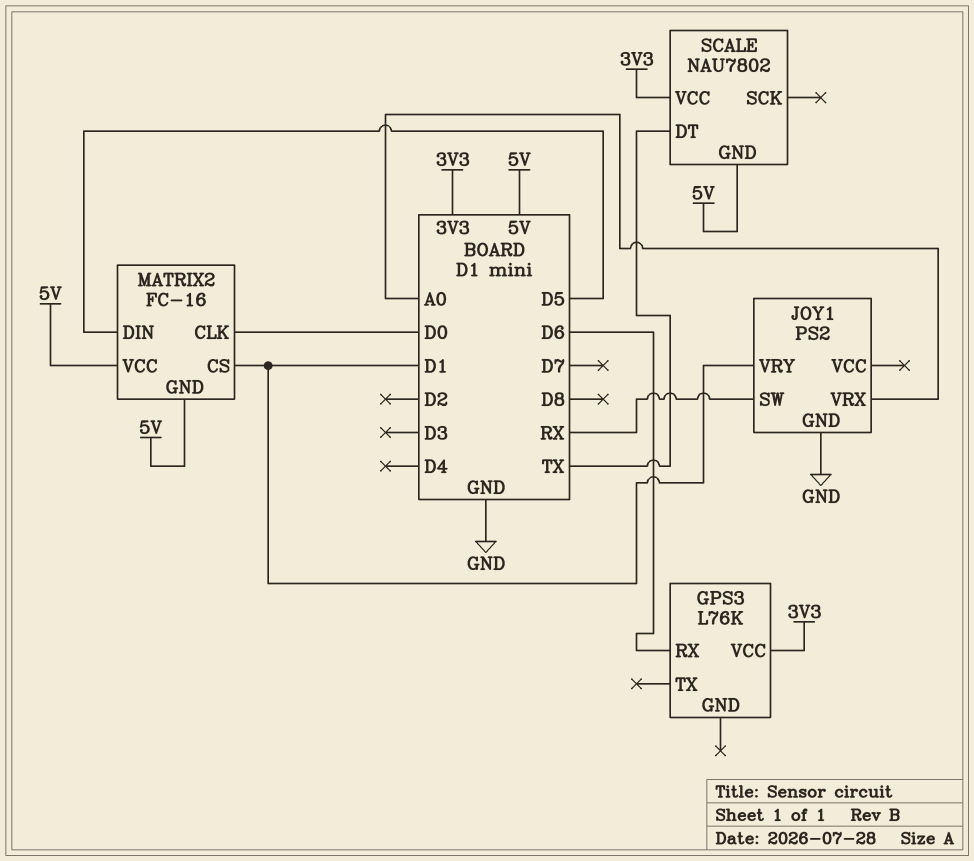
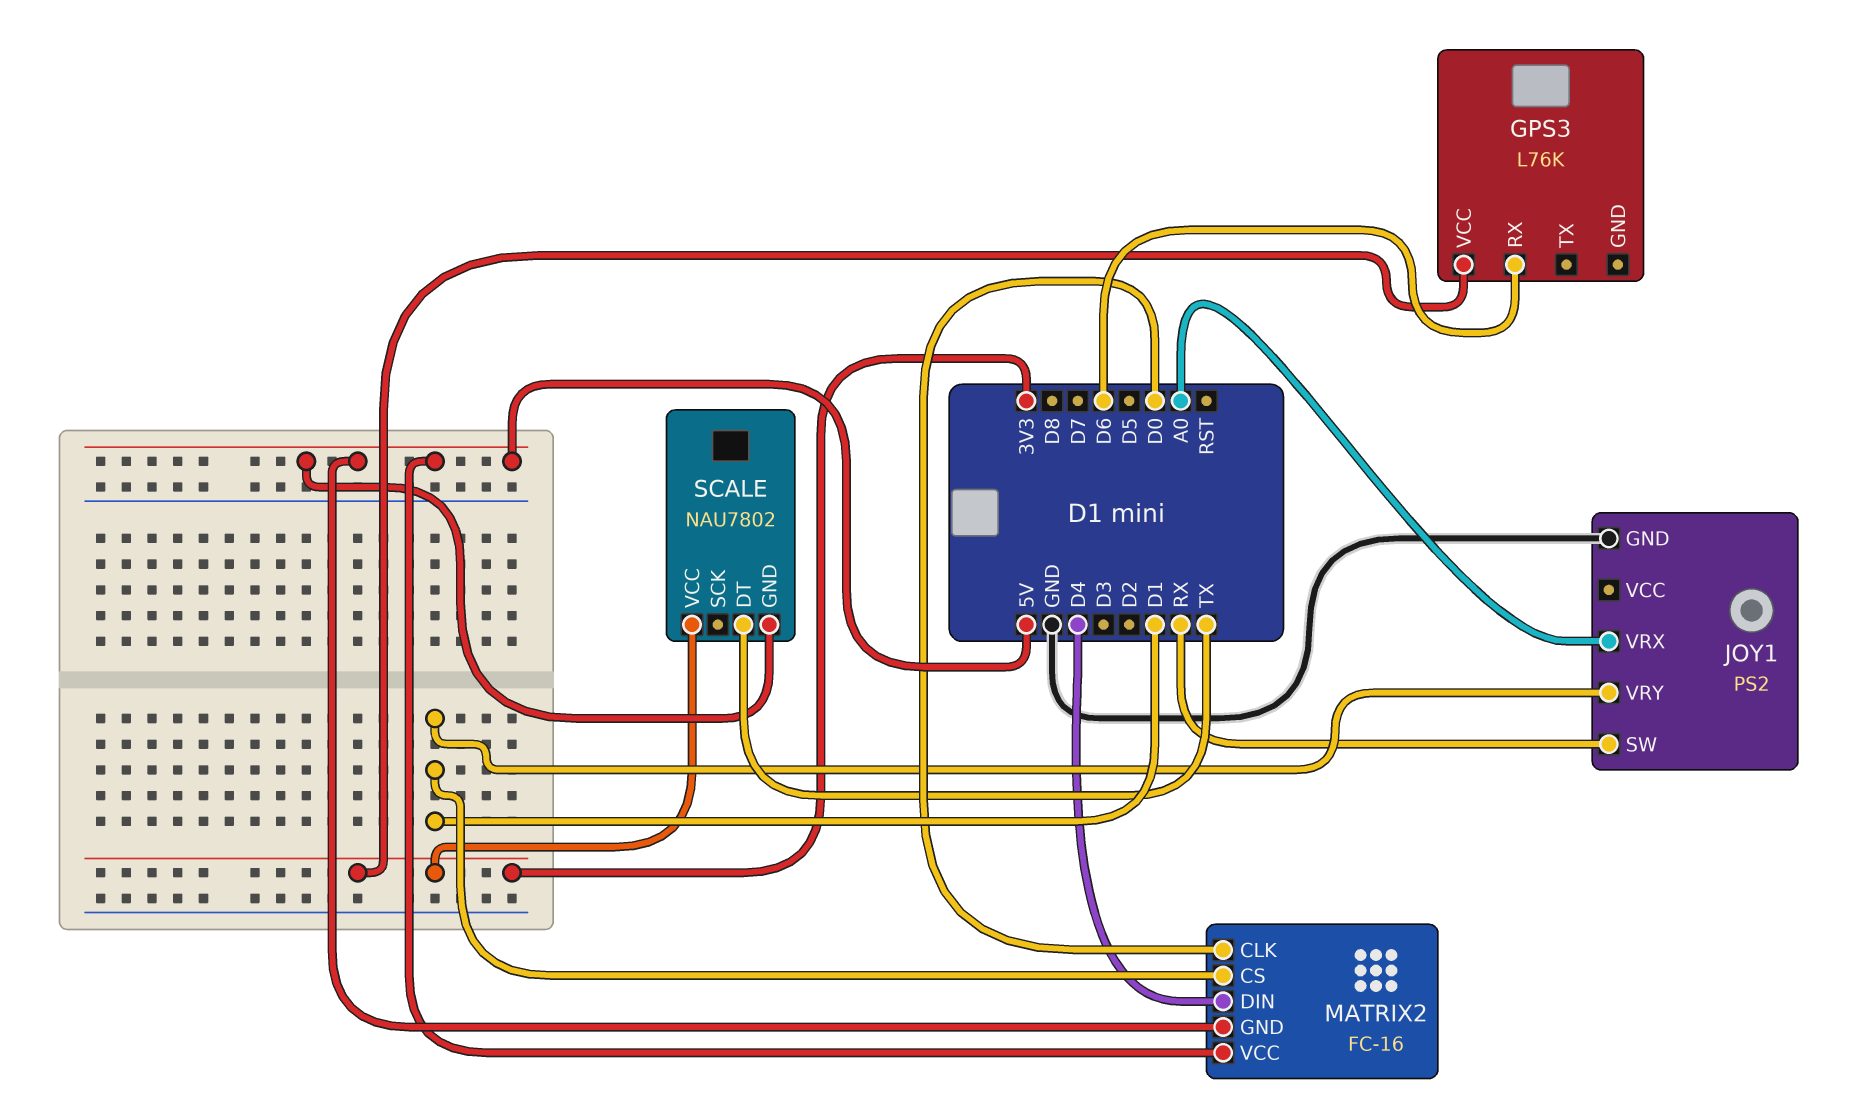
MATRIX2 pin DIN: D5 -> D4

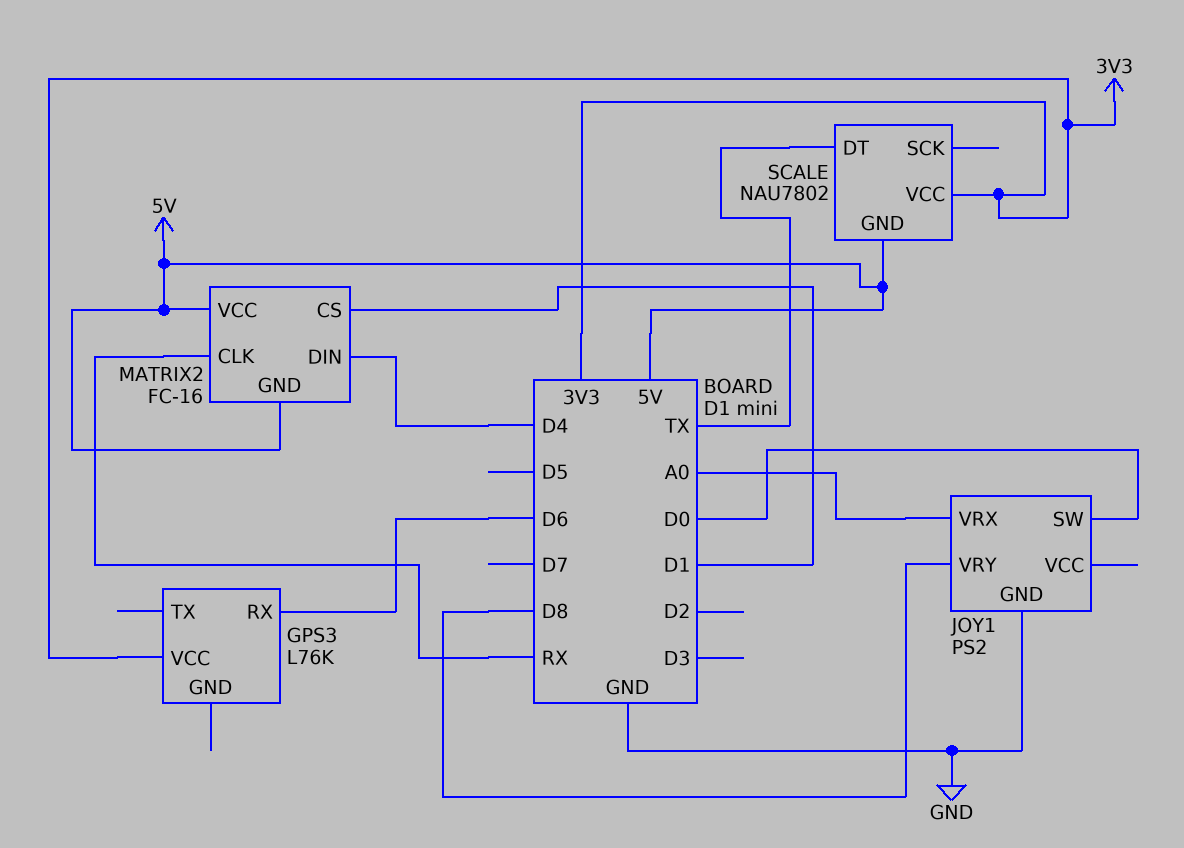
JOY1 pin SW: RX -> D0
JOY1 pin VRY: D1 -> D8
MATRIX2 pin CLK: D0 -> RX

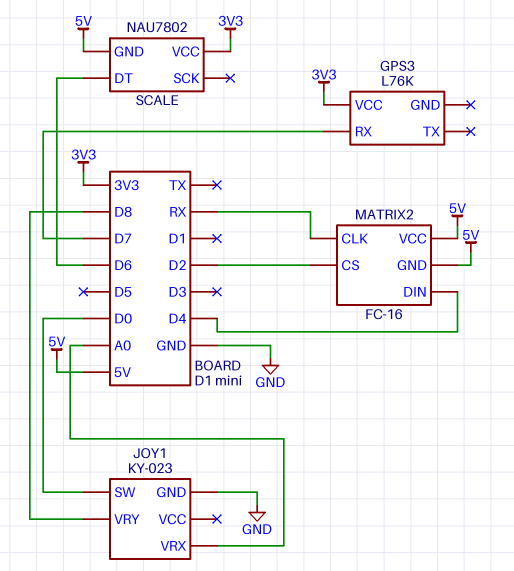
GPS3 pin RX: D6 -> D7
JOY1: PS2 -> KY-023
MATRIX2 pin CS: D1 -> D2
SCALE pin DT: TX -> D6

